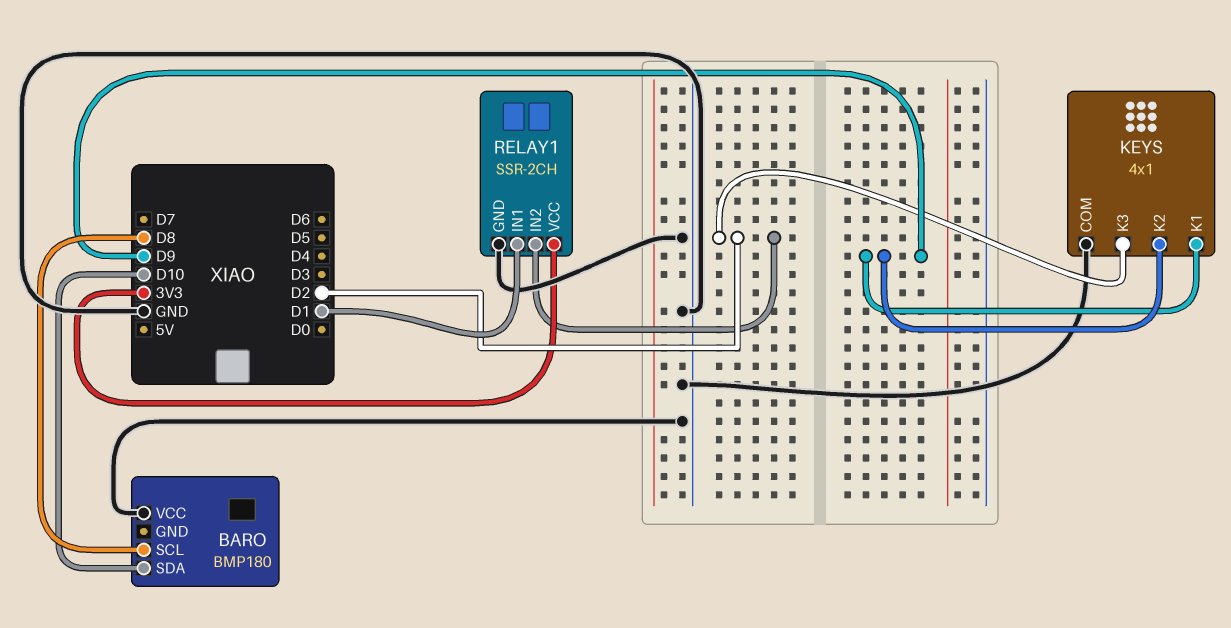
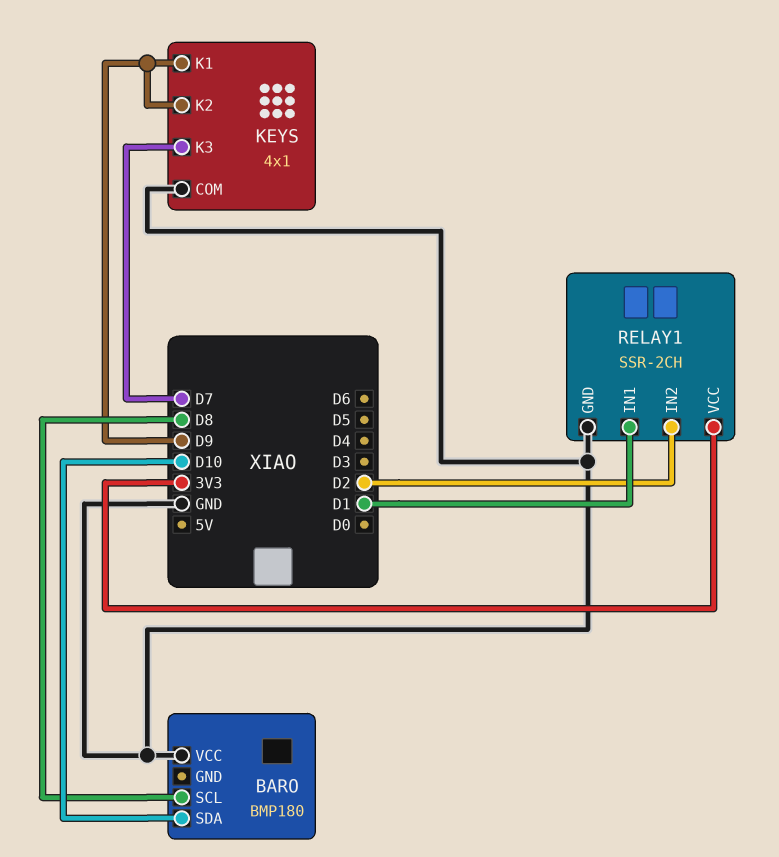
KEYS pin K3: D2 -> D7

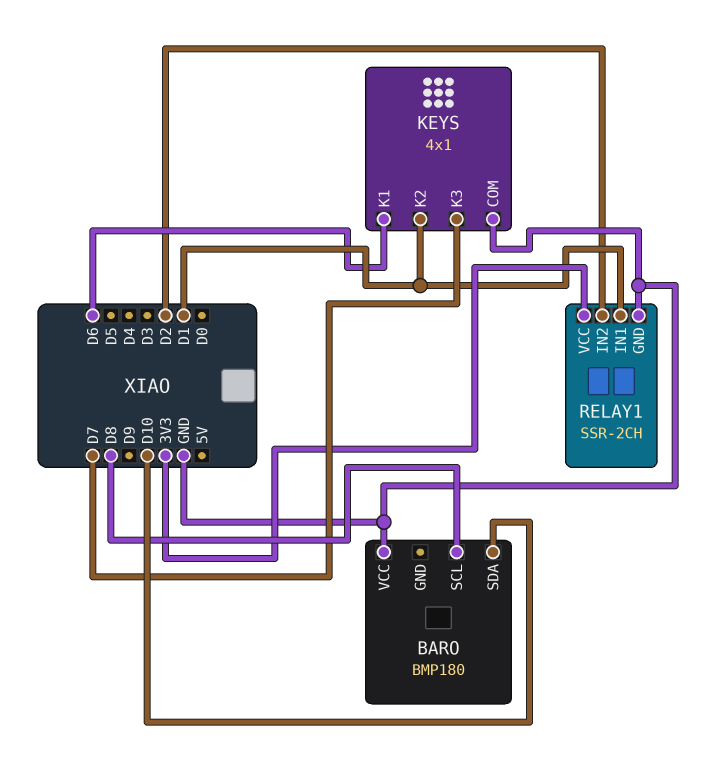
KEYS pin K1: D9 -> D6
KEYS pin K2: D9 -> D1

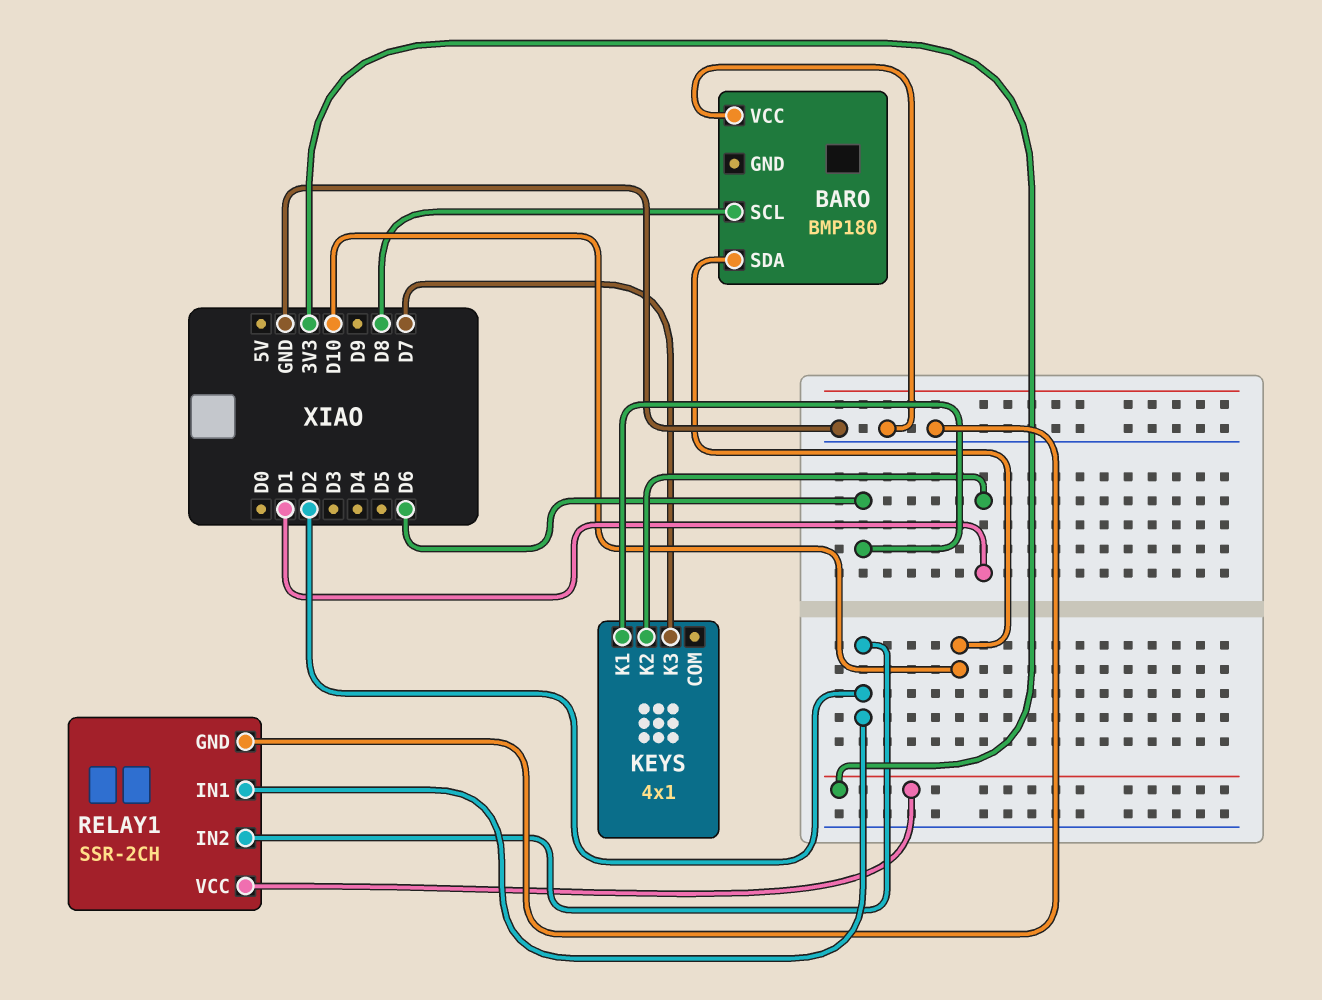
KEYS pin COM: GND -> none
RELAY1 pin IN1: D1 -> D2

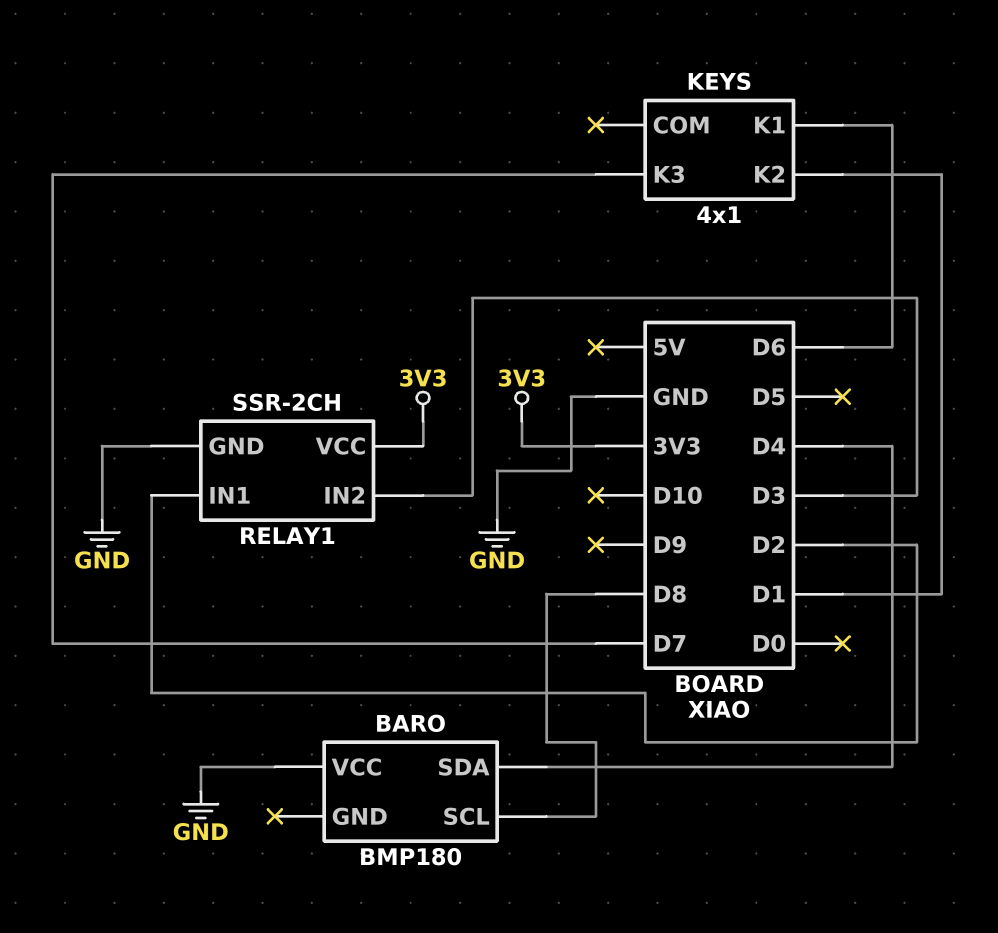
BARO pin SDA: D10 -> D4
RELAY1 pin IN2: D2 -> D3

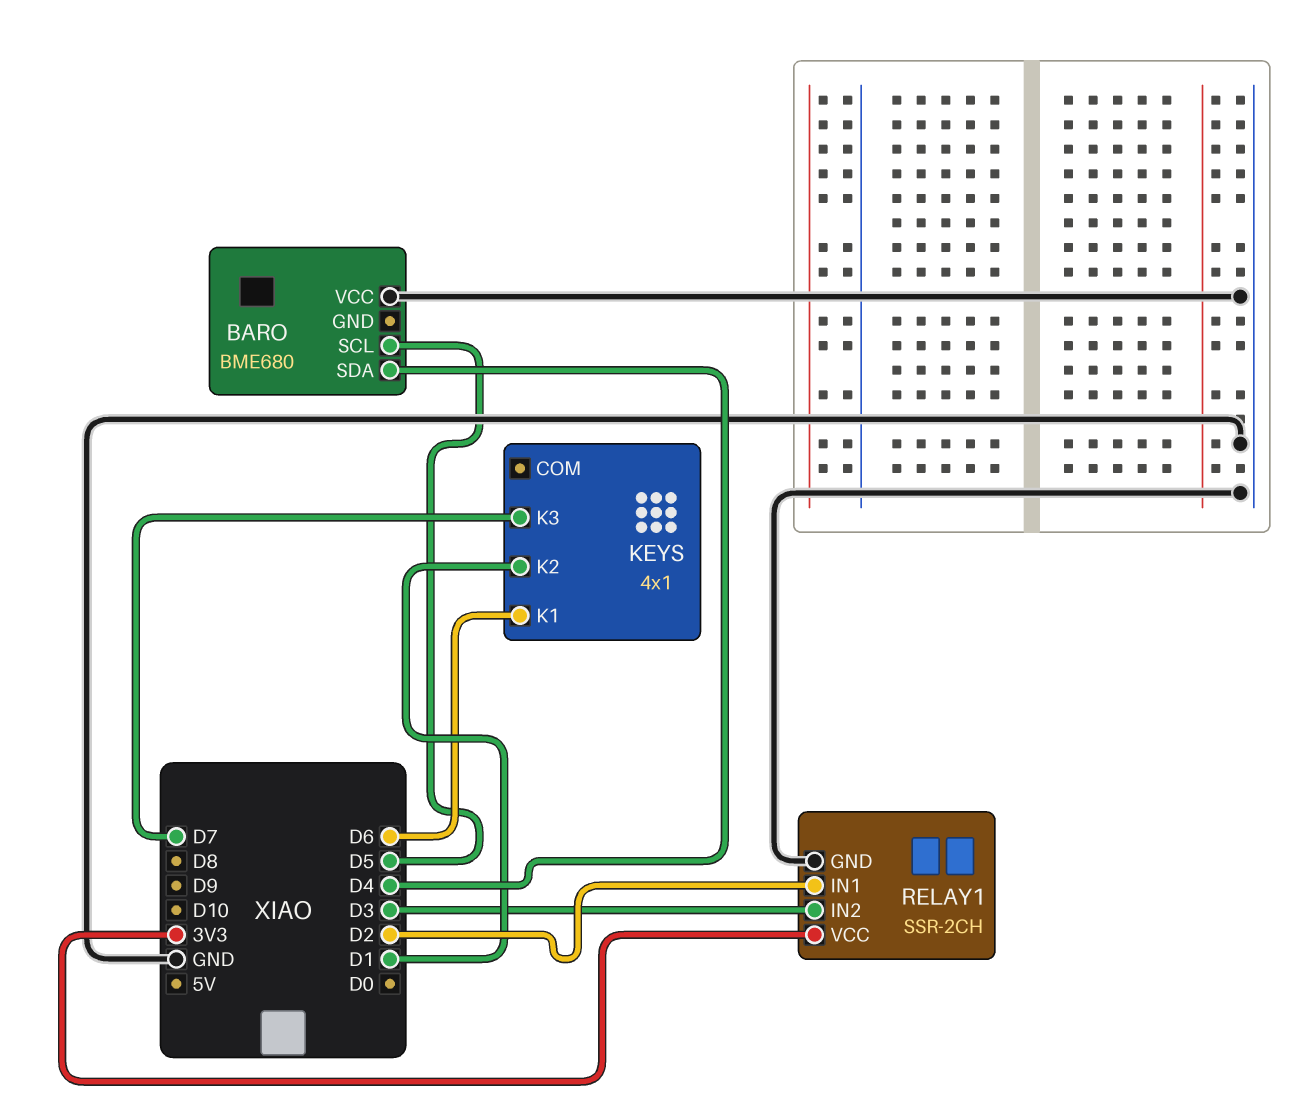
BARO: BMP180 -> BME680
BARO pin SCL: D8 -> D5

